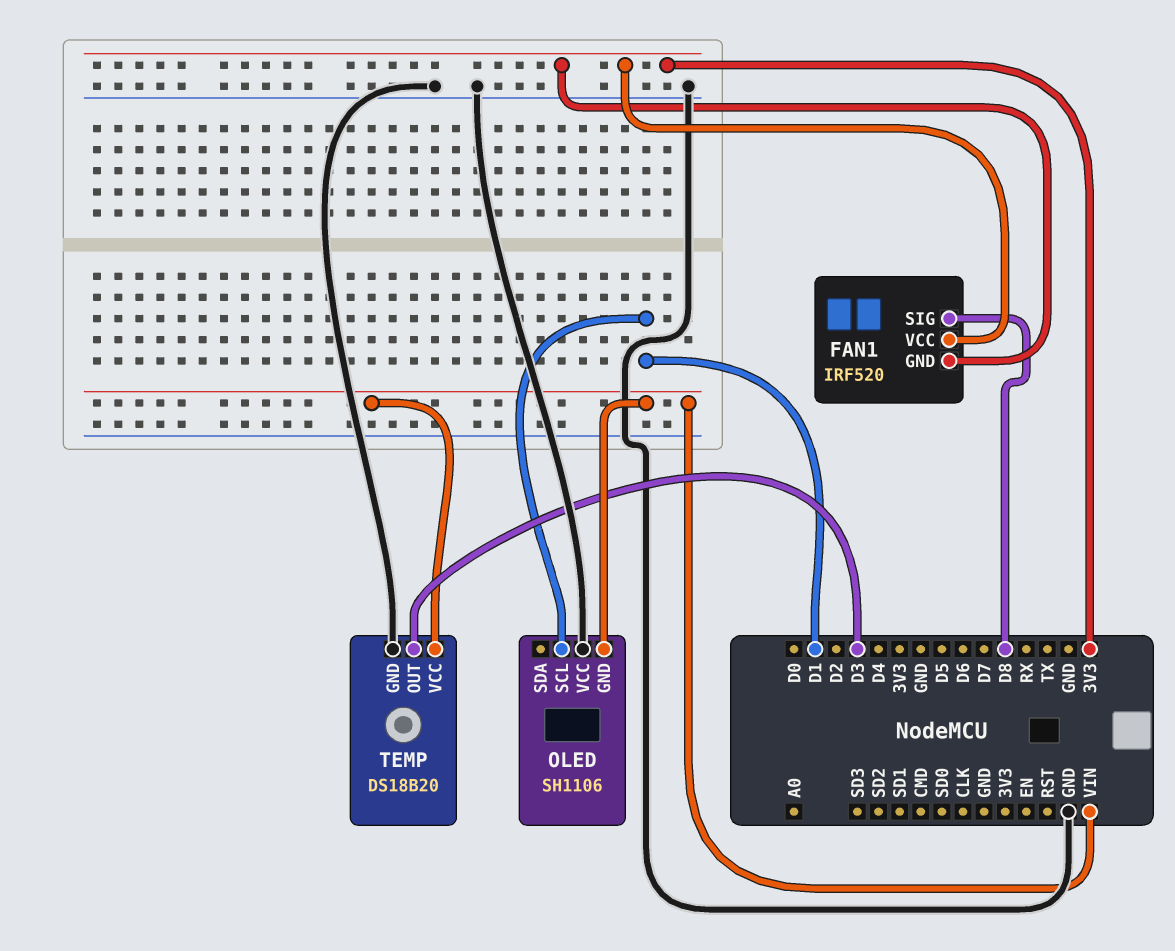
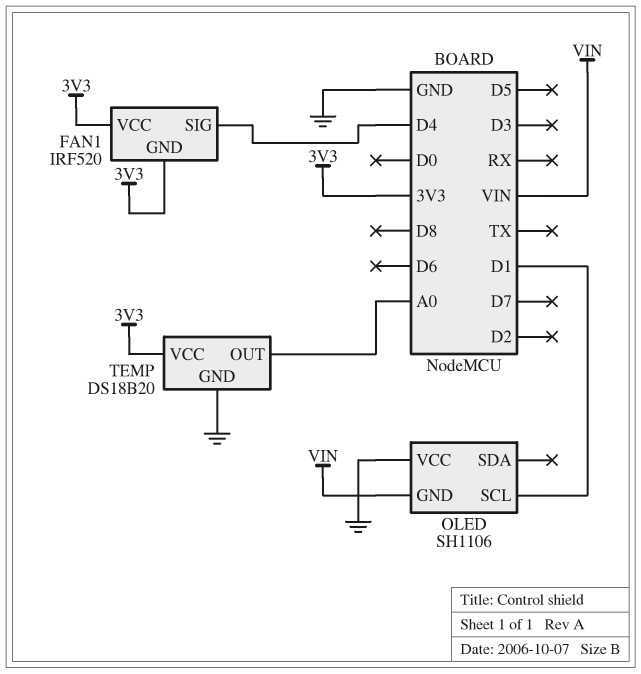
FAN1 pin SIG: D8 -> D4
TEMP pin OUT: D3 -> A0
TEMP pin VCC: VIN -> 3V3

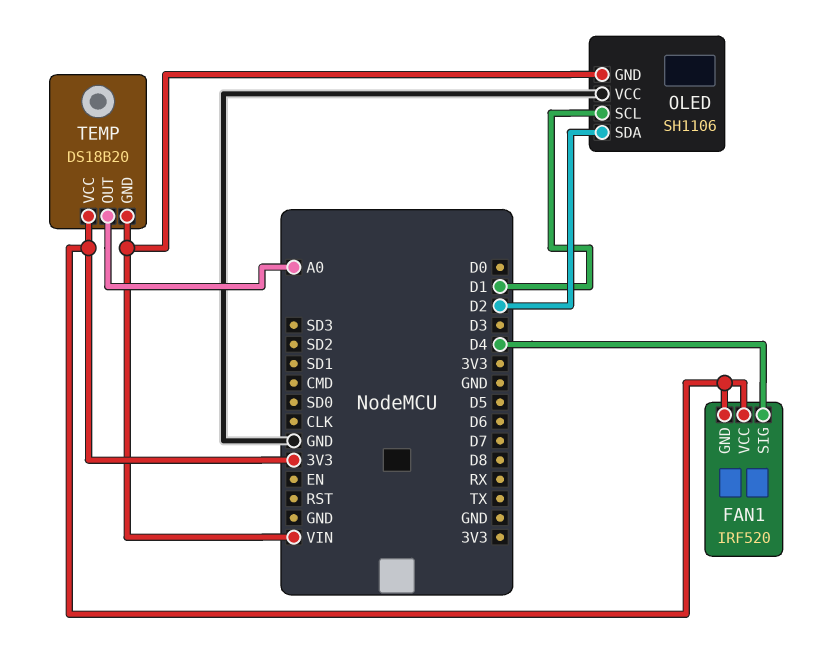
OLED pin SDA: none -> D2
TEMP pin GND: GND -> VIN

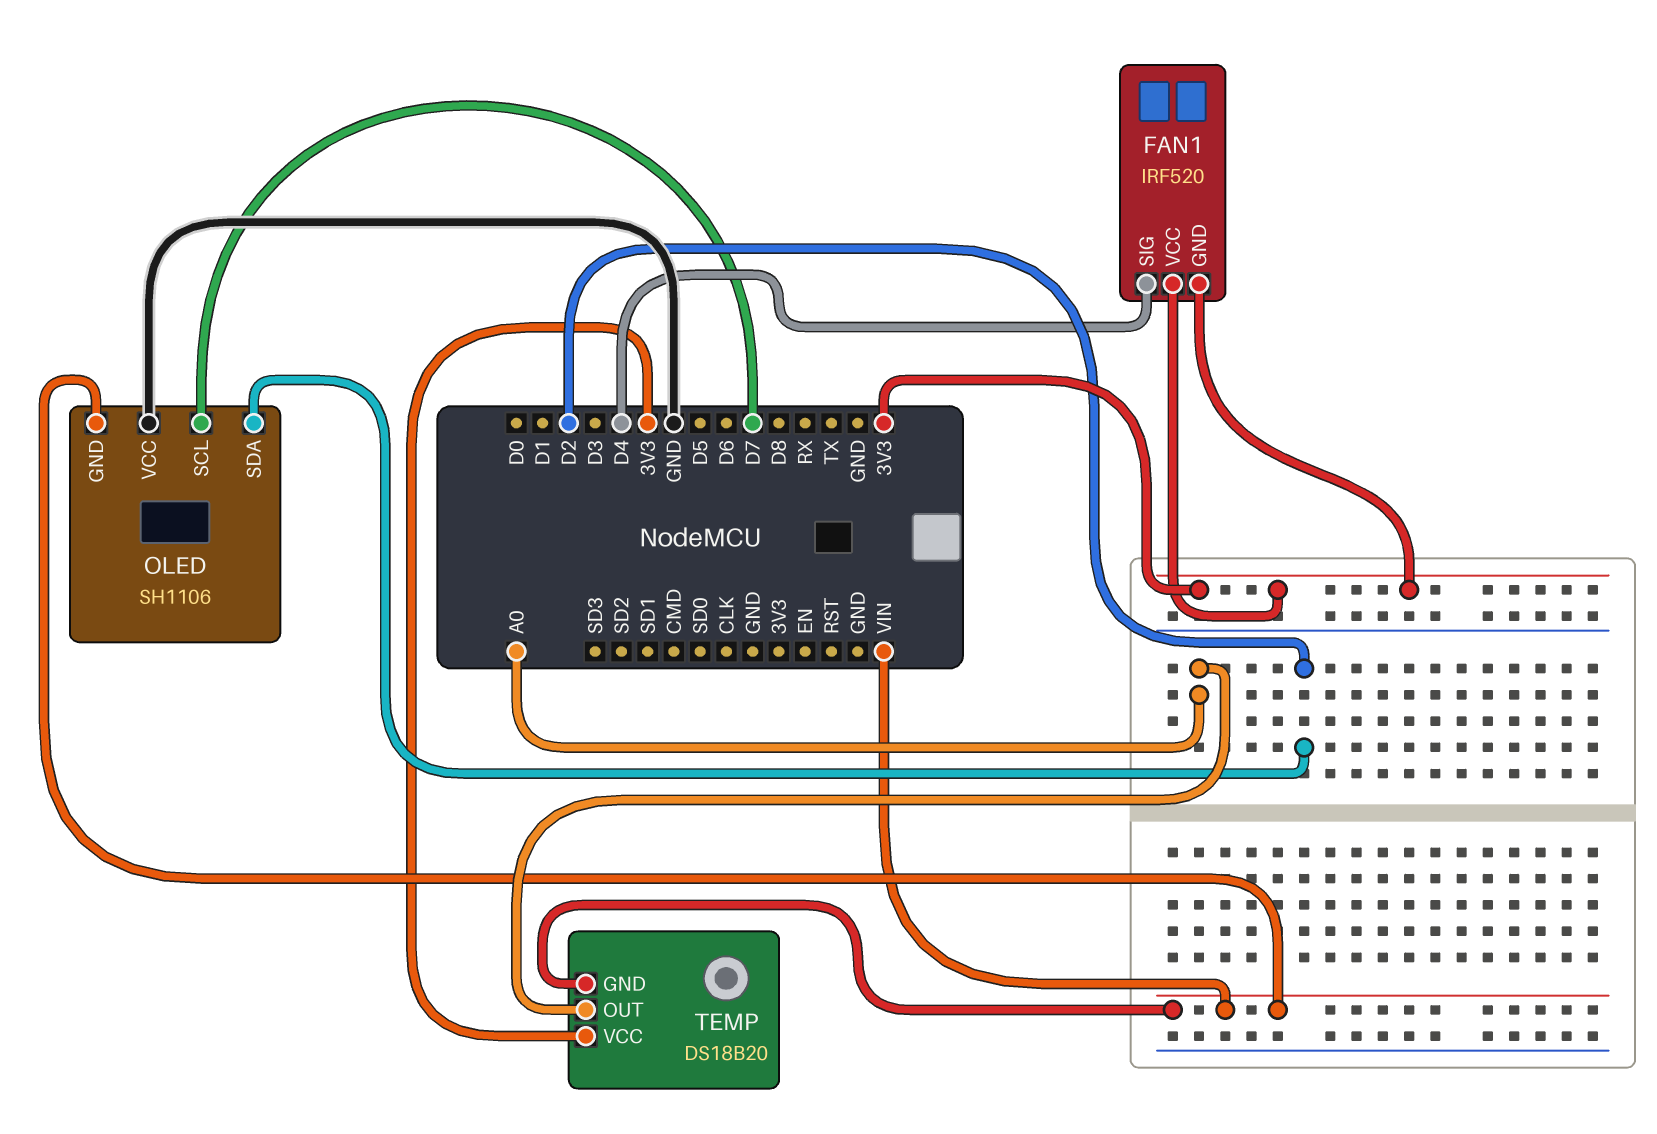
OLED pin SCL: D1 -> D7

